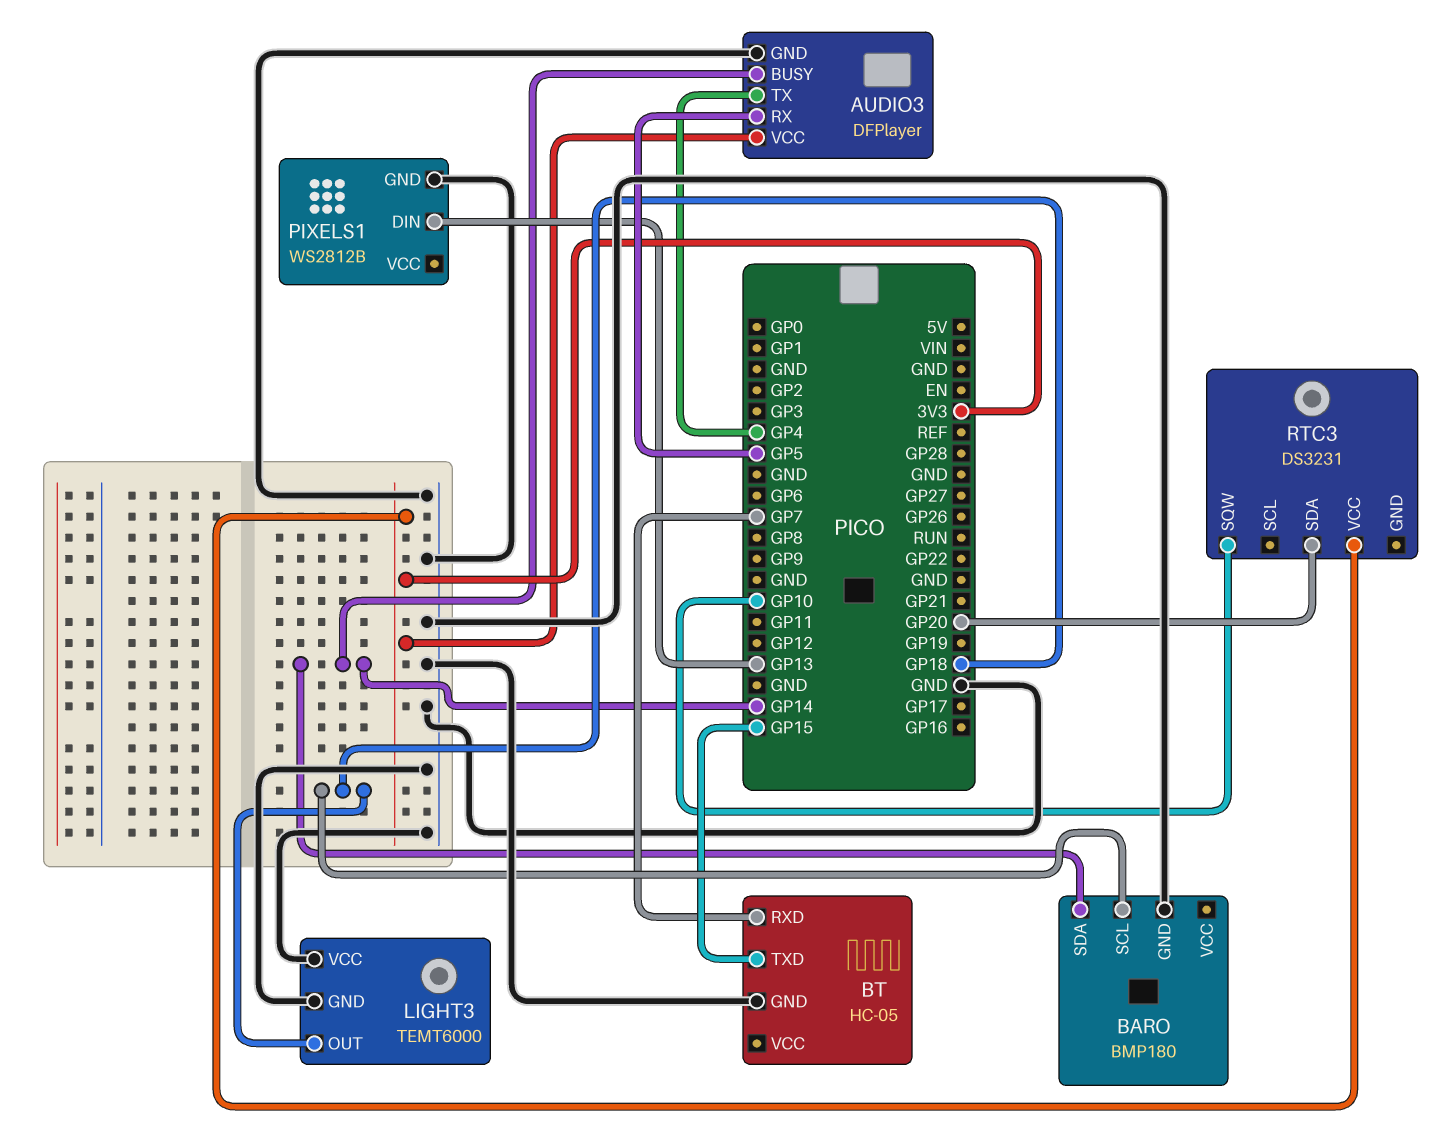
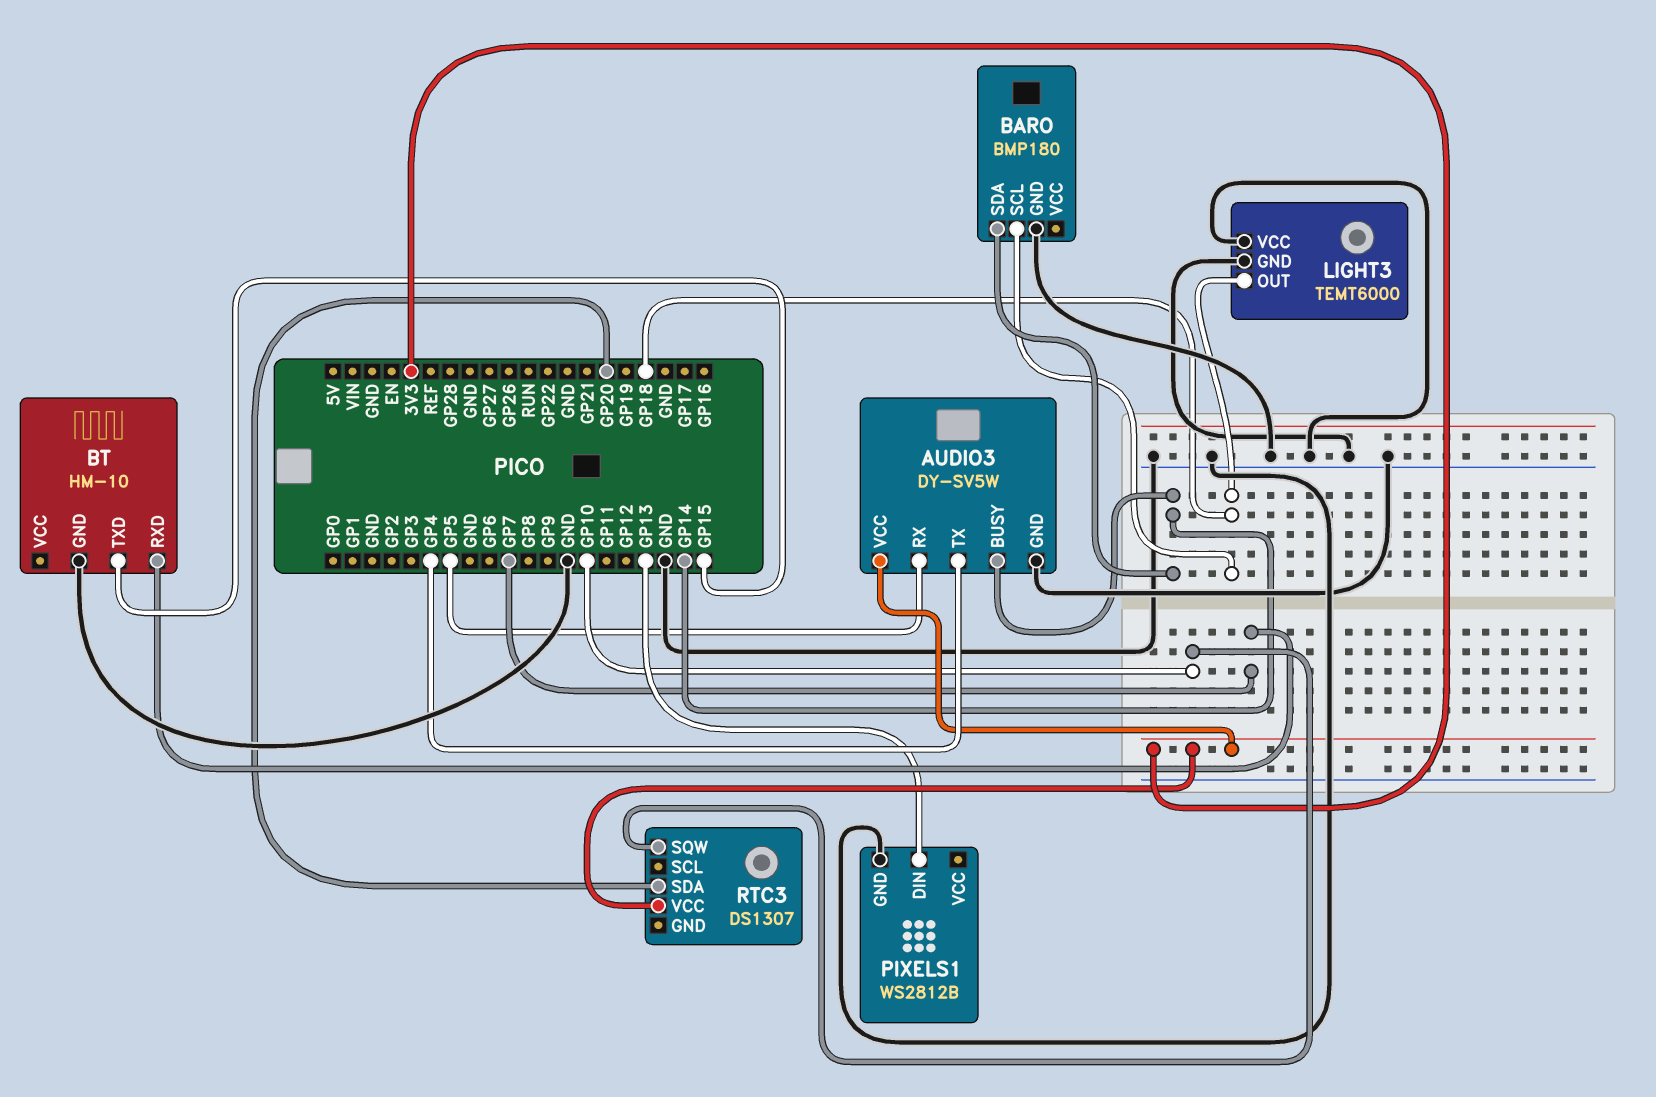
AUDIO3: DFPlayer -> DY-SV5W
BT: HC-05 -> HM-10
RTC3: DS3231 -> DS1307

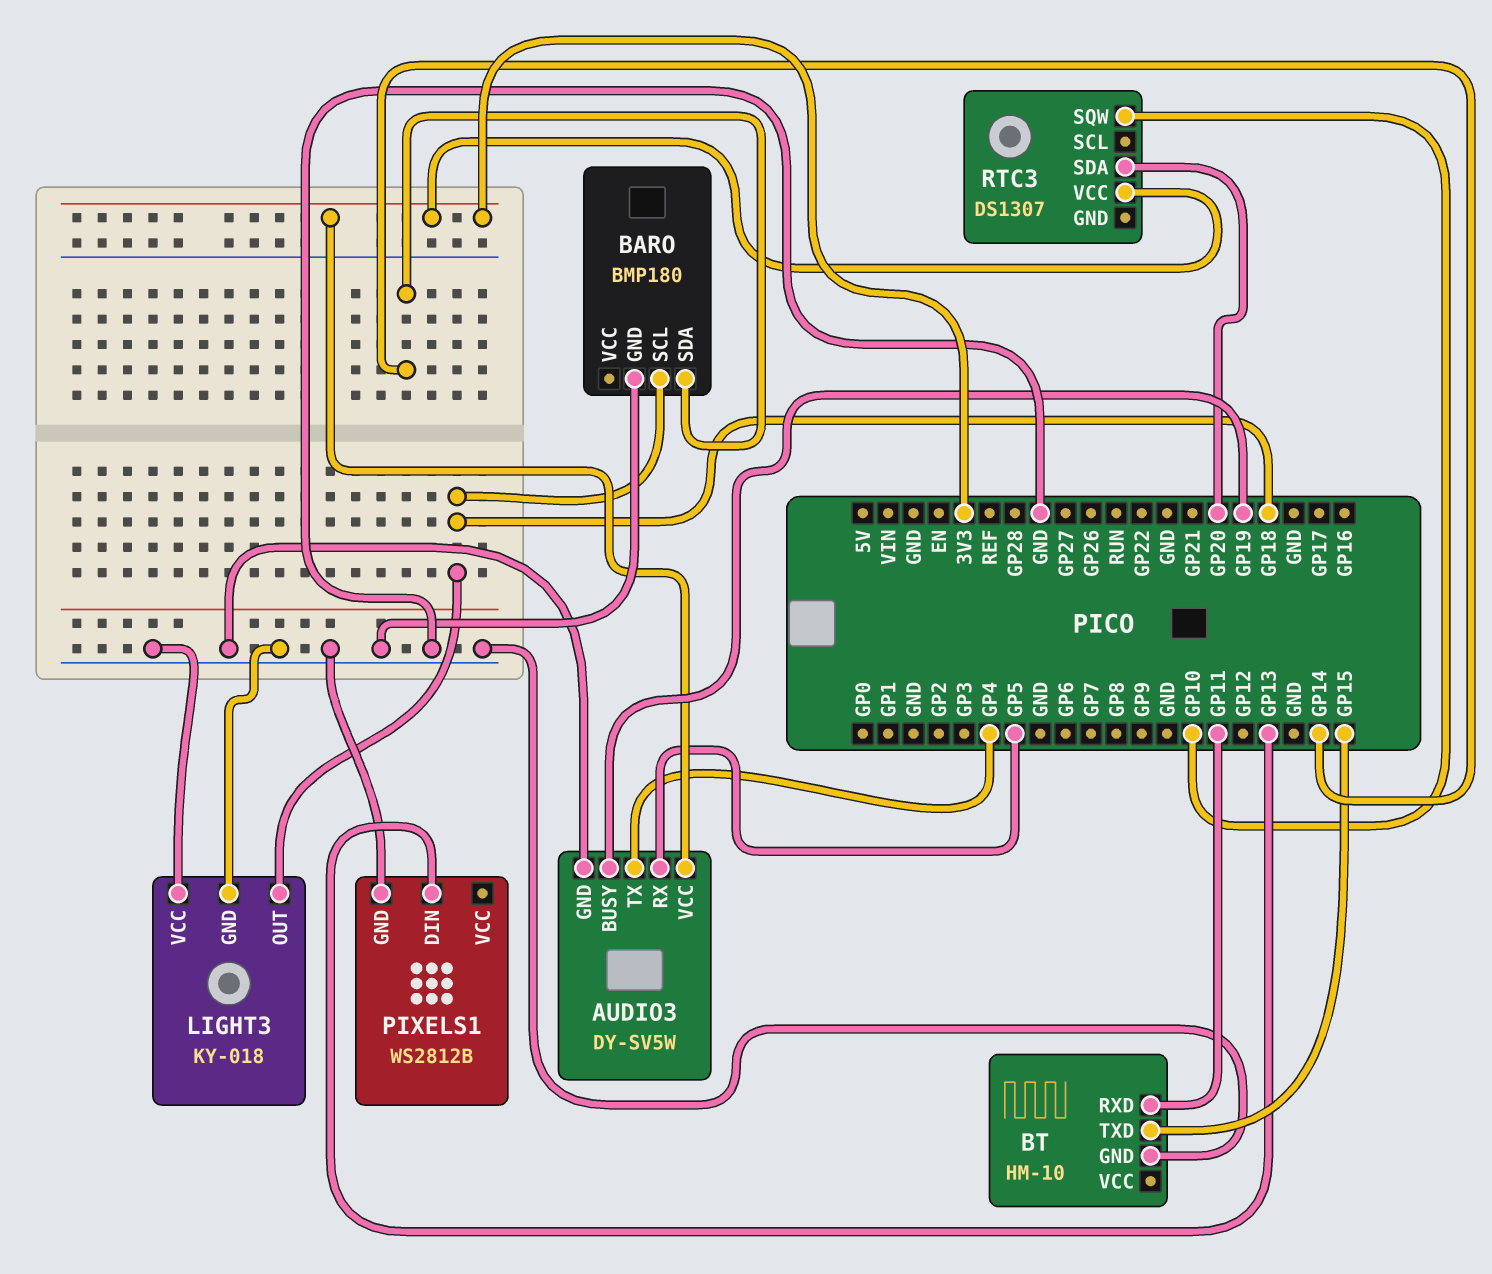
AUDIO3 pin BUSY: GP14 -> GP19
BT pin RXD: GP7 -> GP11
LIGHT3: TEMT6000 -> KY-018

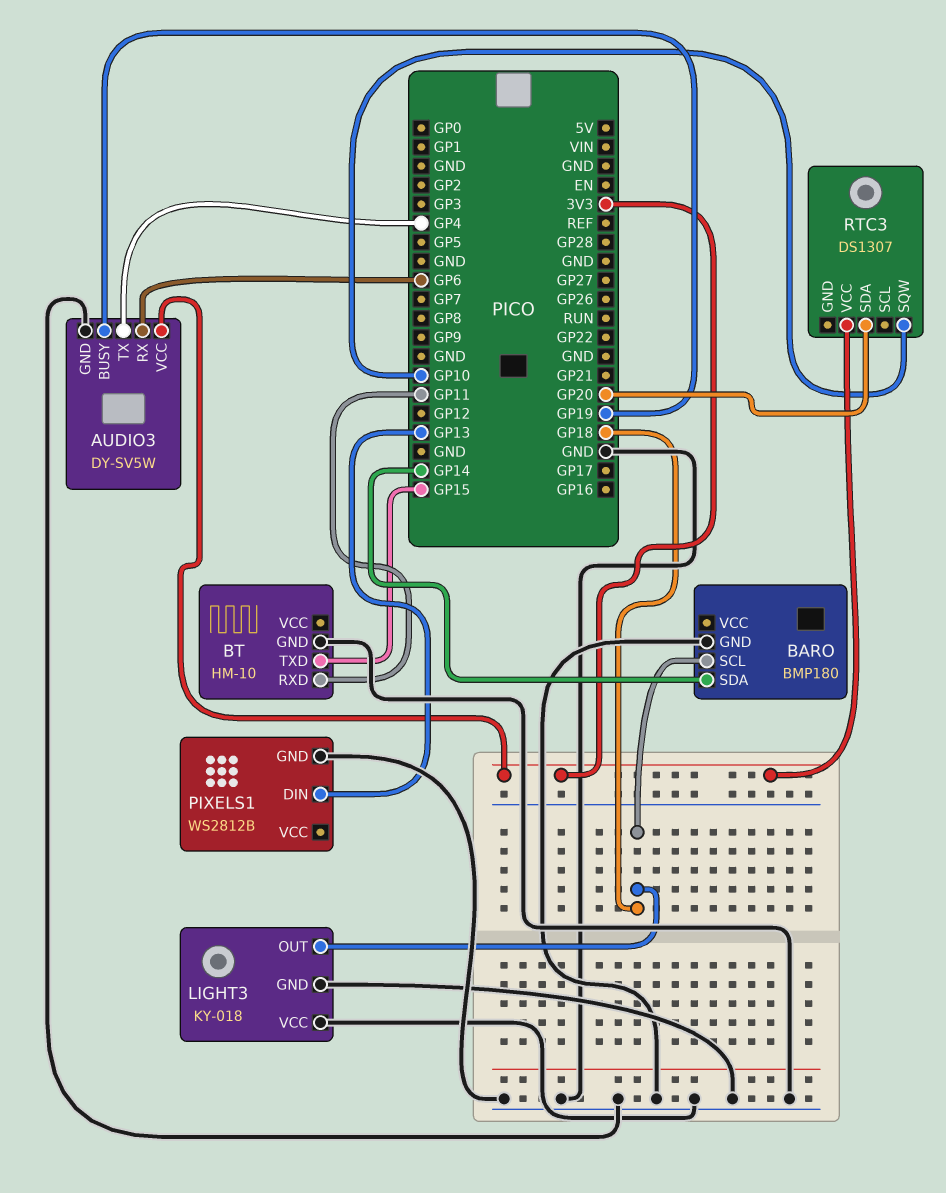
AUDIO3 pin RX: GP5 -> GP6

